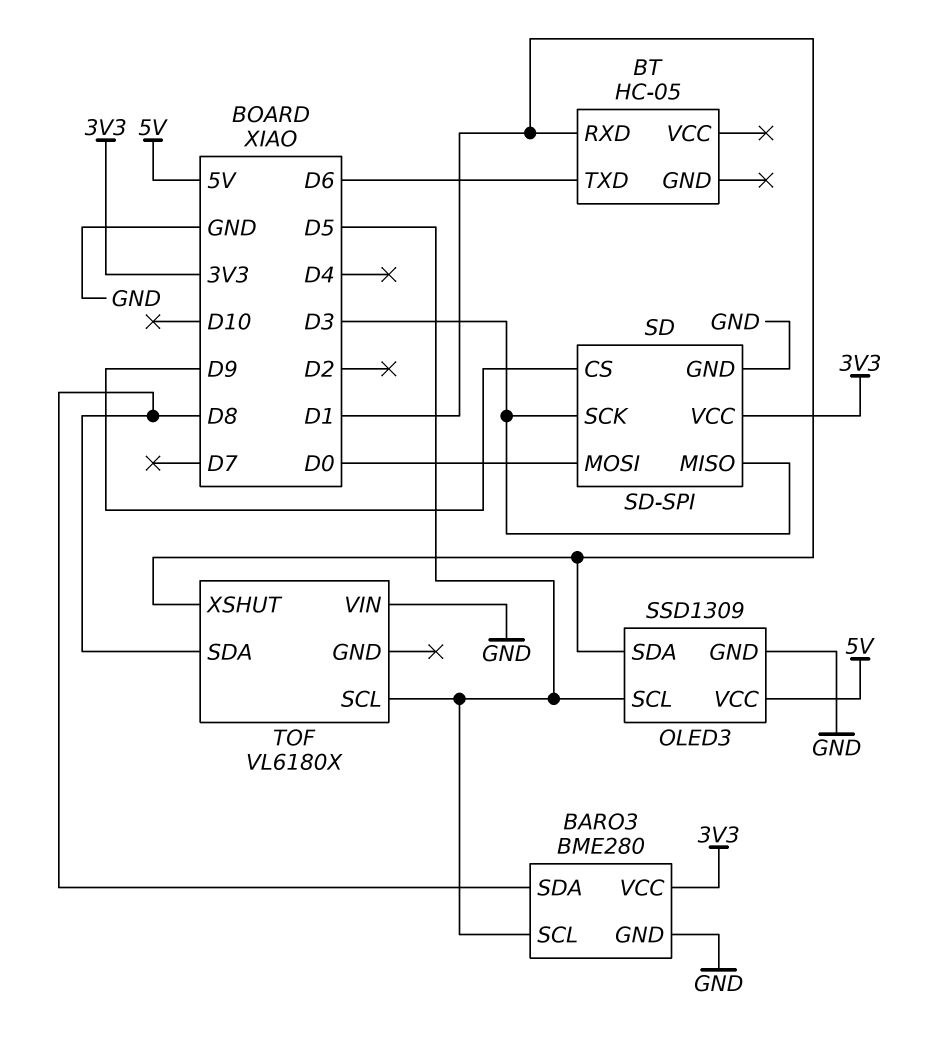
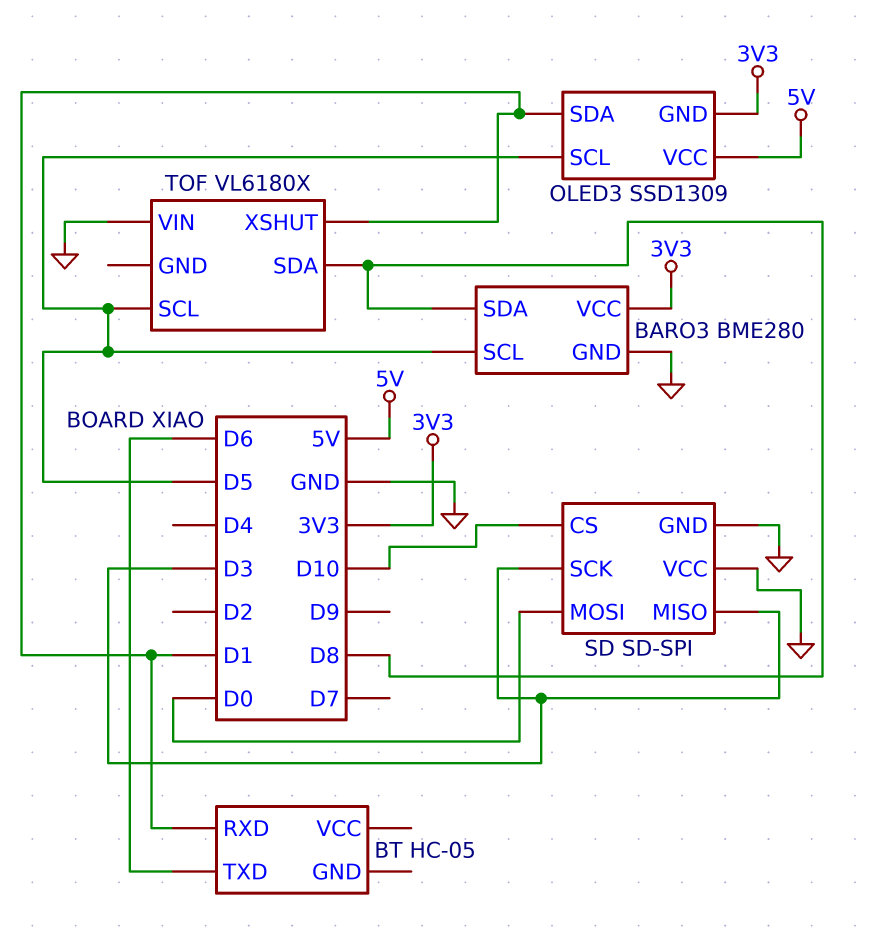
OLED3 pin GND: GND -> 3V3
SD pin CS: D9 -> D10
SD pin VCC: 3V3 -> GND

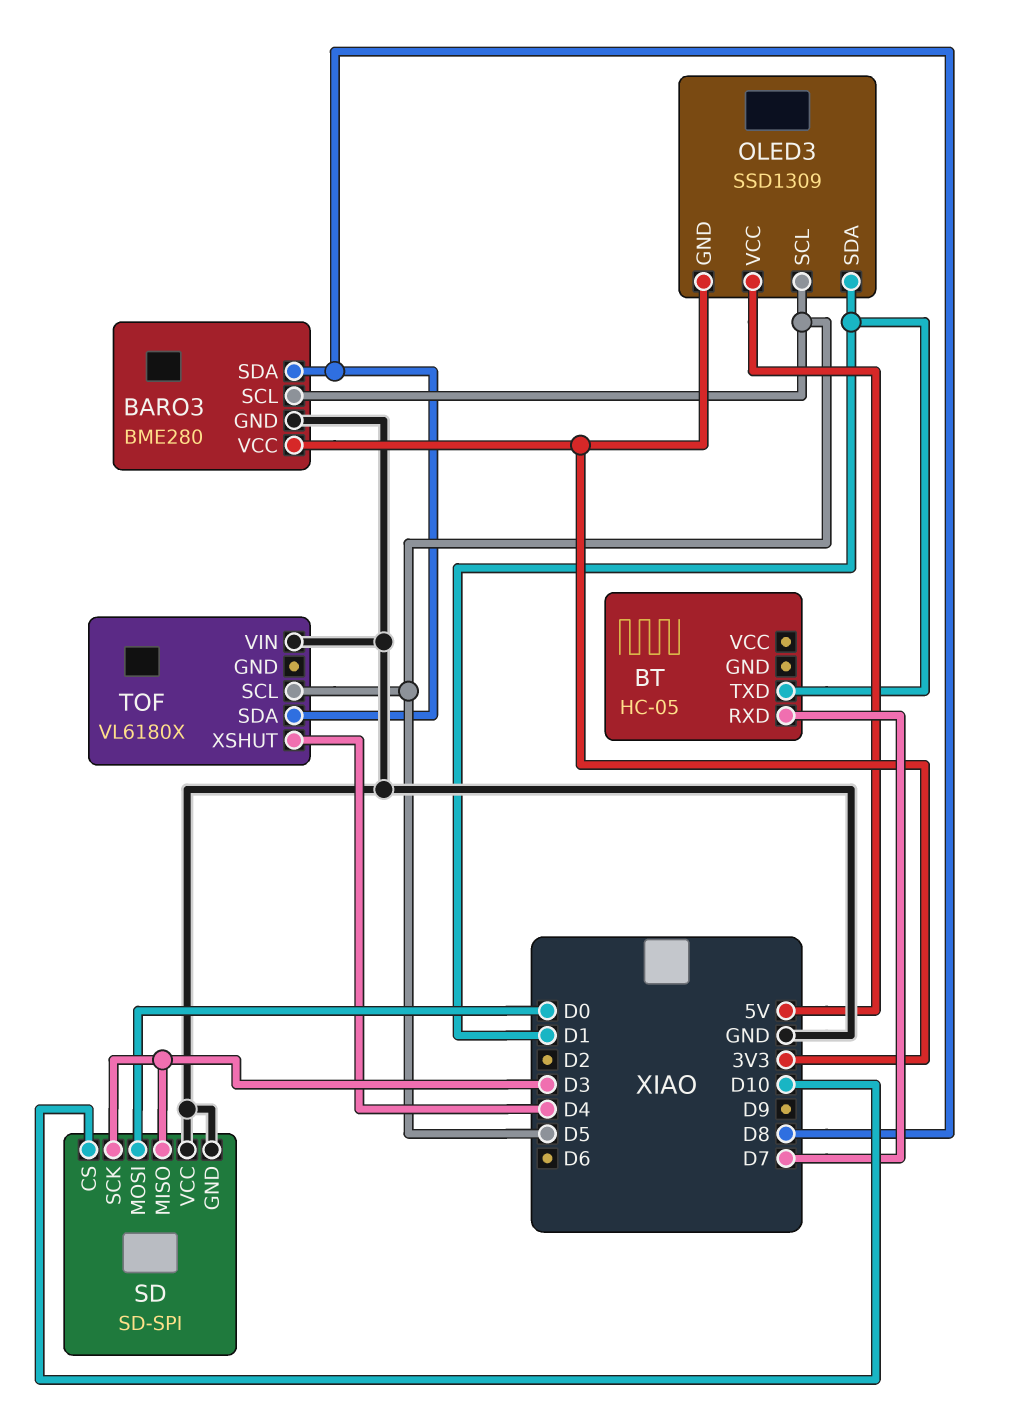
BT pin RXD: D1 -> D7
BT pin TXD: D6 -> D1
TOF pin XSHUT: D1 -> D4

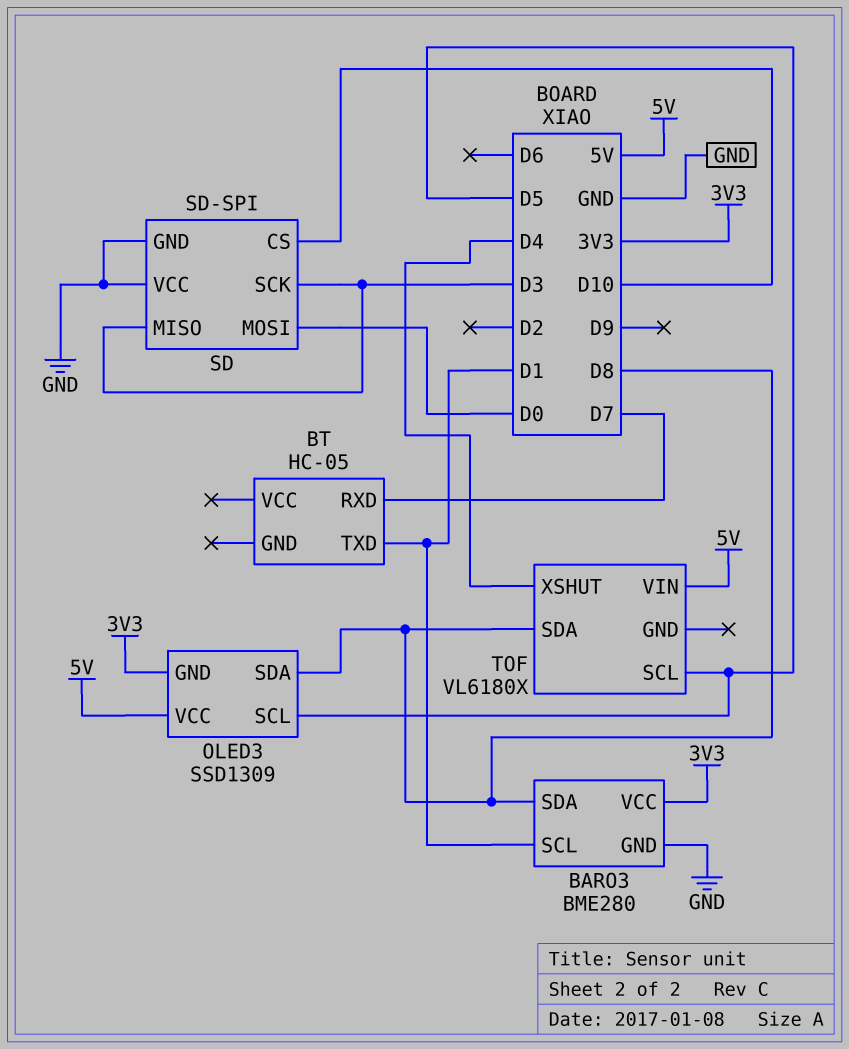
BARO3 pin SCL: D5 -> D1
OLED3 pin SDA: D1 -> D8
TOF pin VIN: GND -> 5V

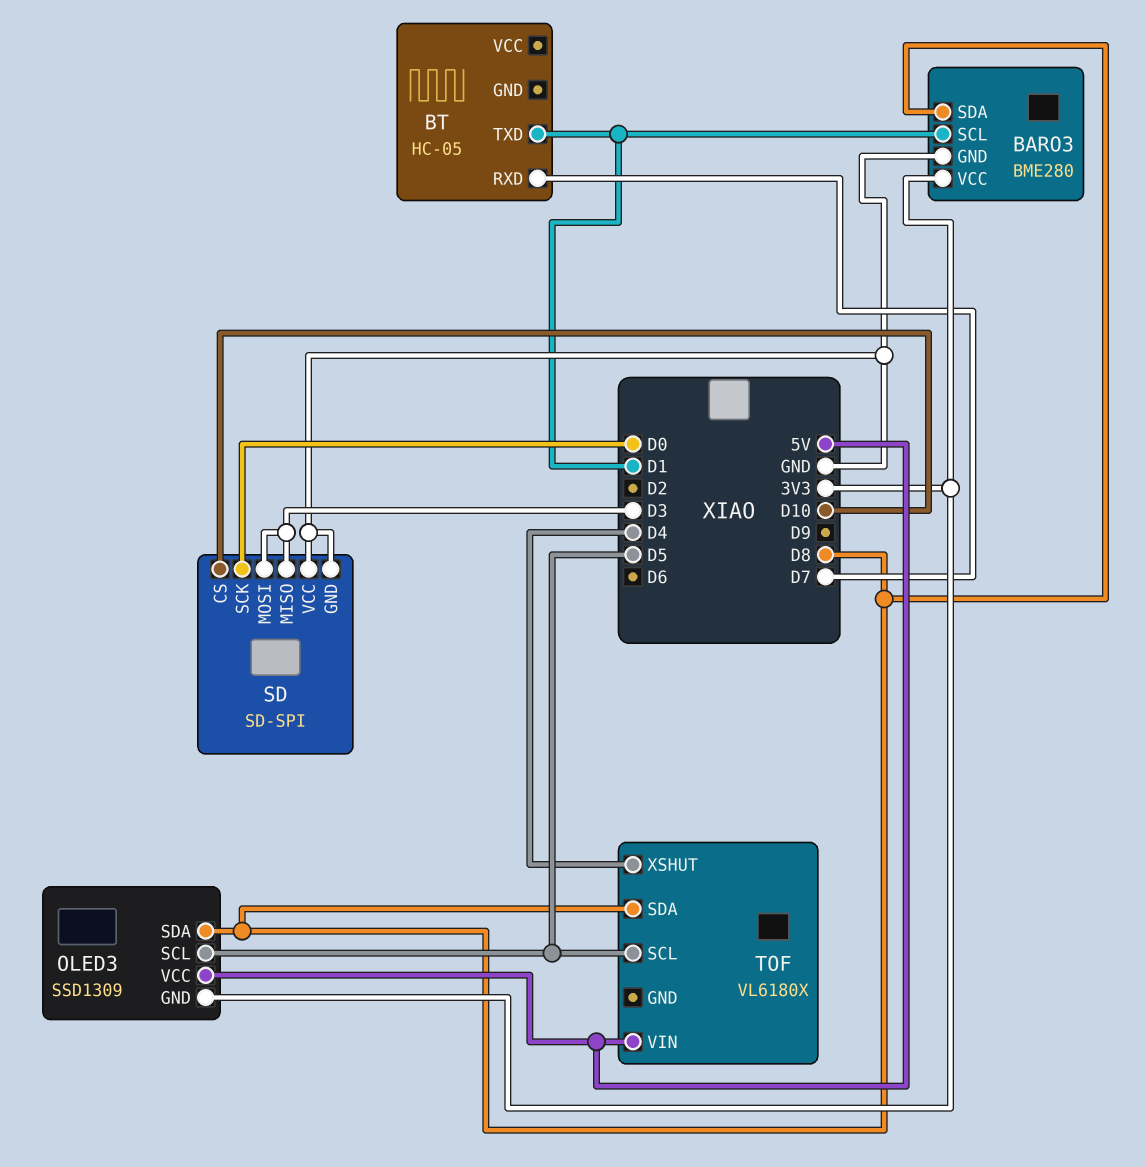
SD pin MOSI: D0 -> D3
SD pin SCK: D3 -> D0

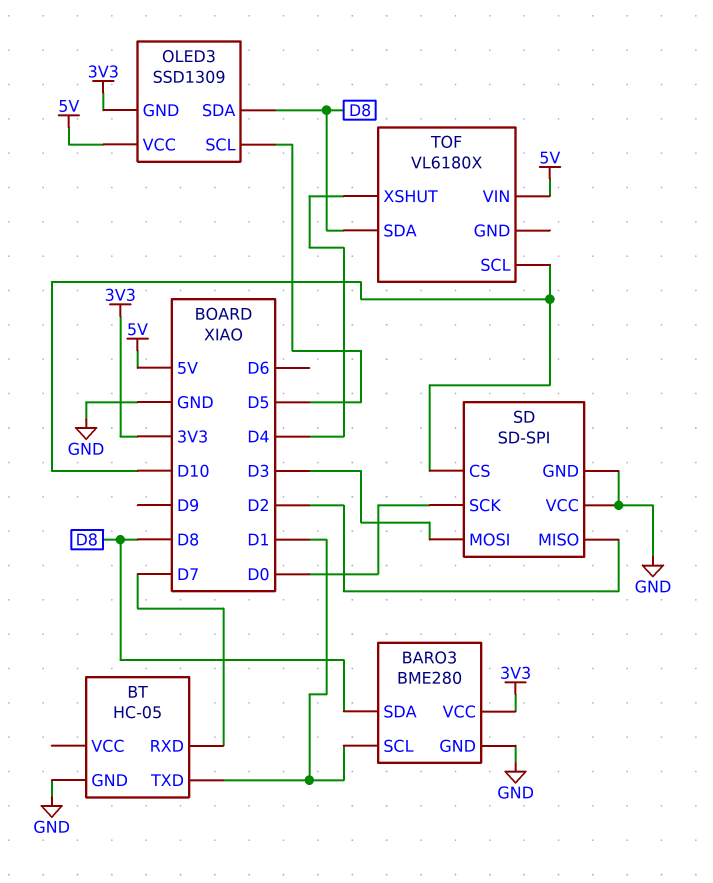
BT pin GND: none -> GND
SD pin MISO: D3 -> D2
TOF pin SCL: D5 -> D10

